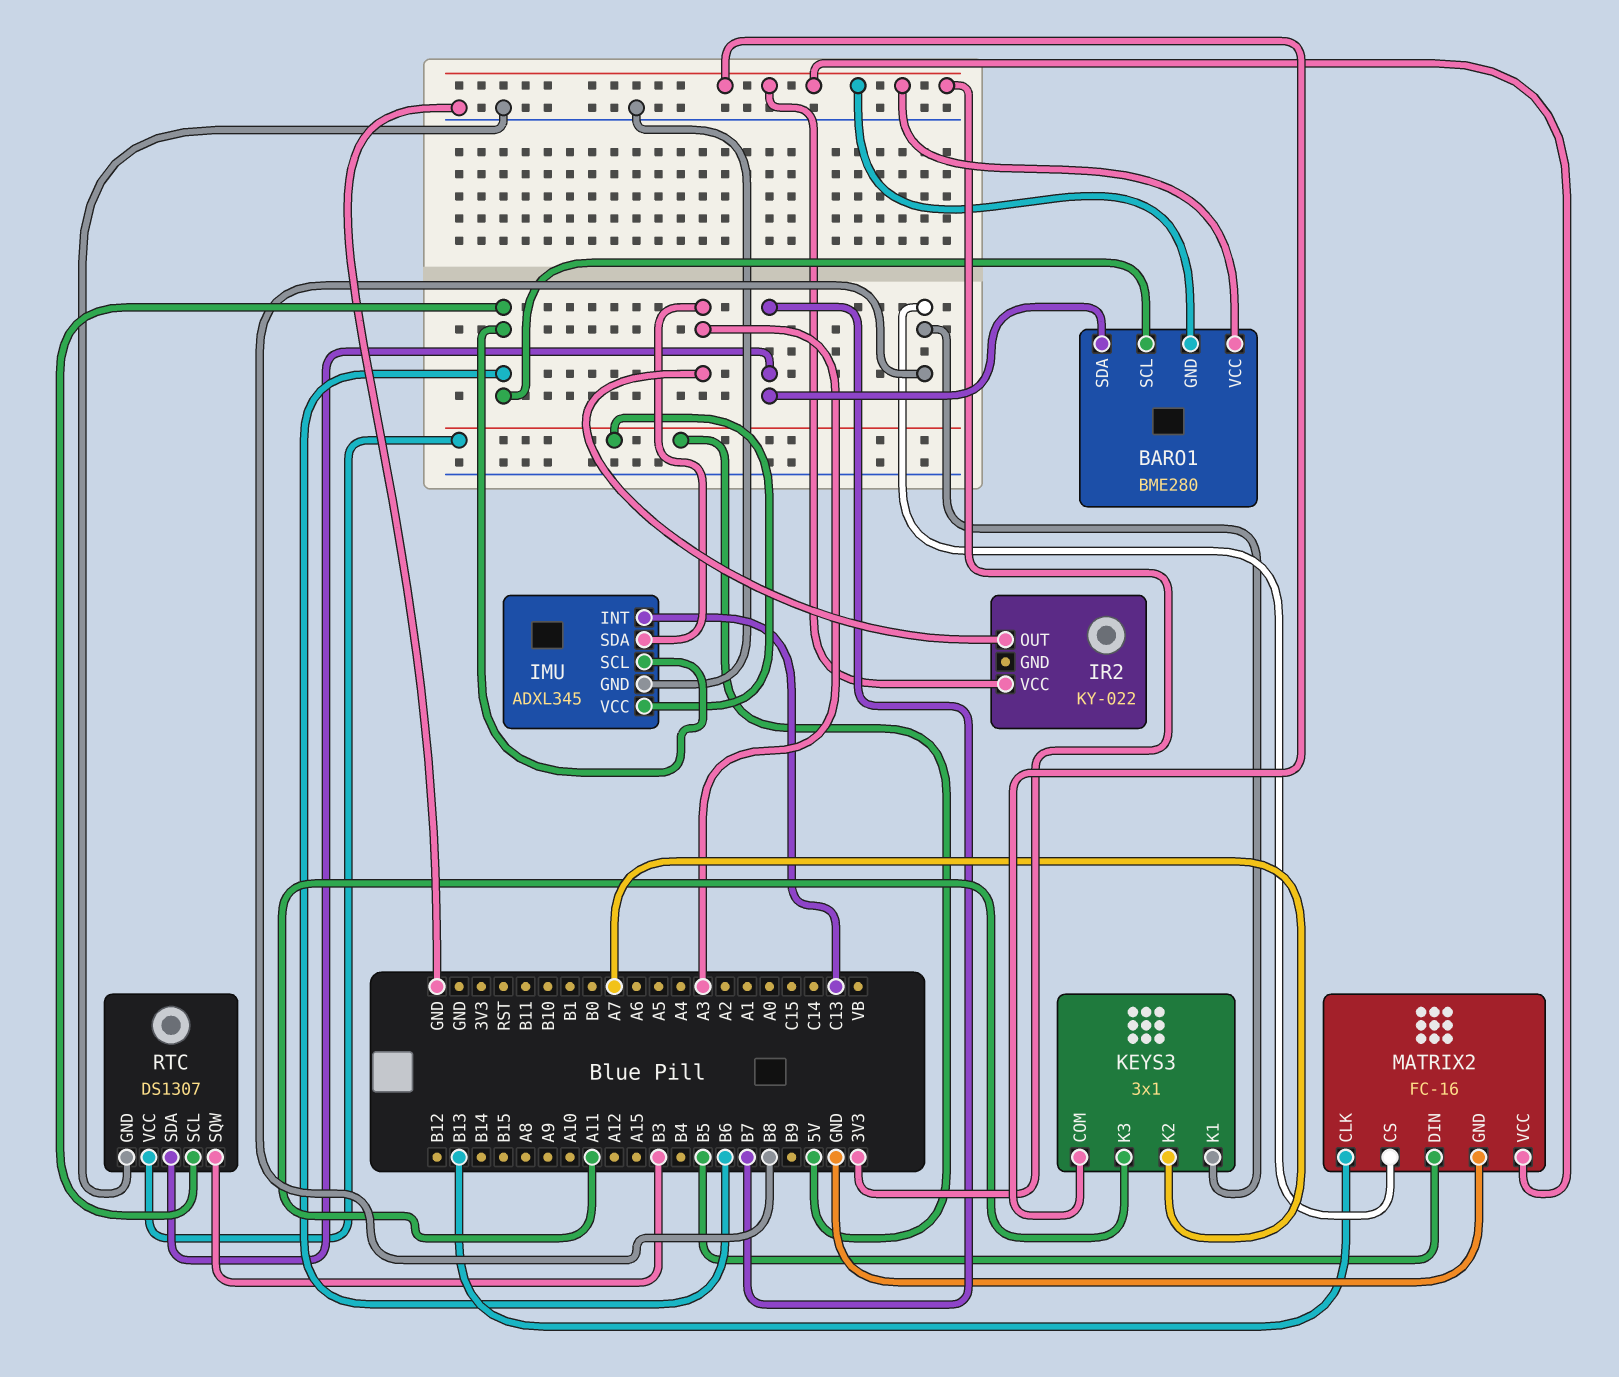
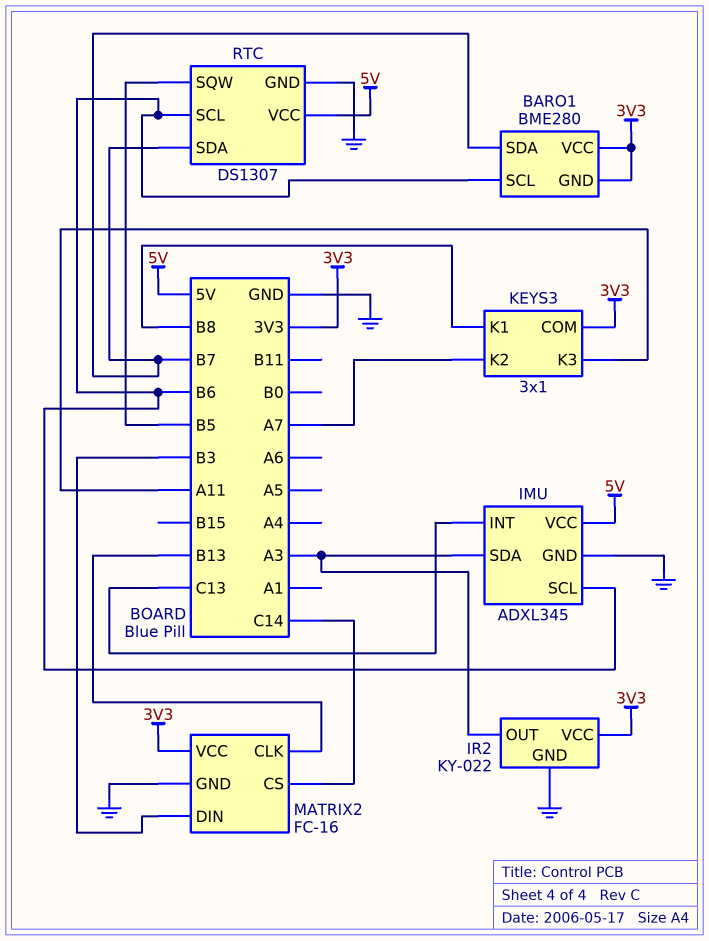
IR2 pin GND: none -> GND
MATRIX2 pin CS: B8 -> C14
MATRIX2 pin DIN: B5 -> B3
RTC pin SQW: B3 -> B5

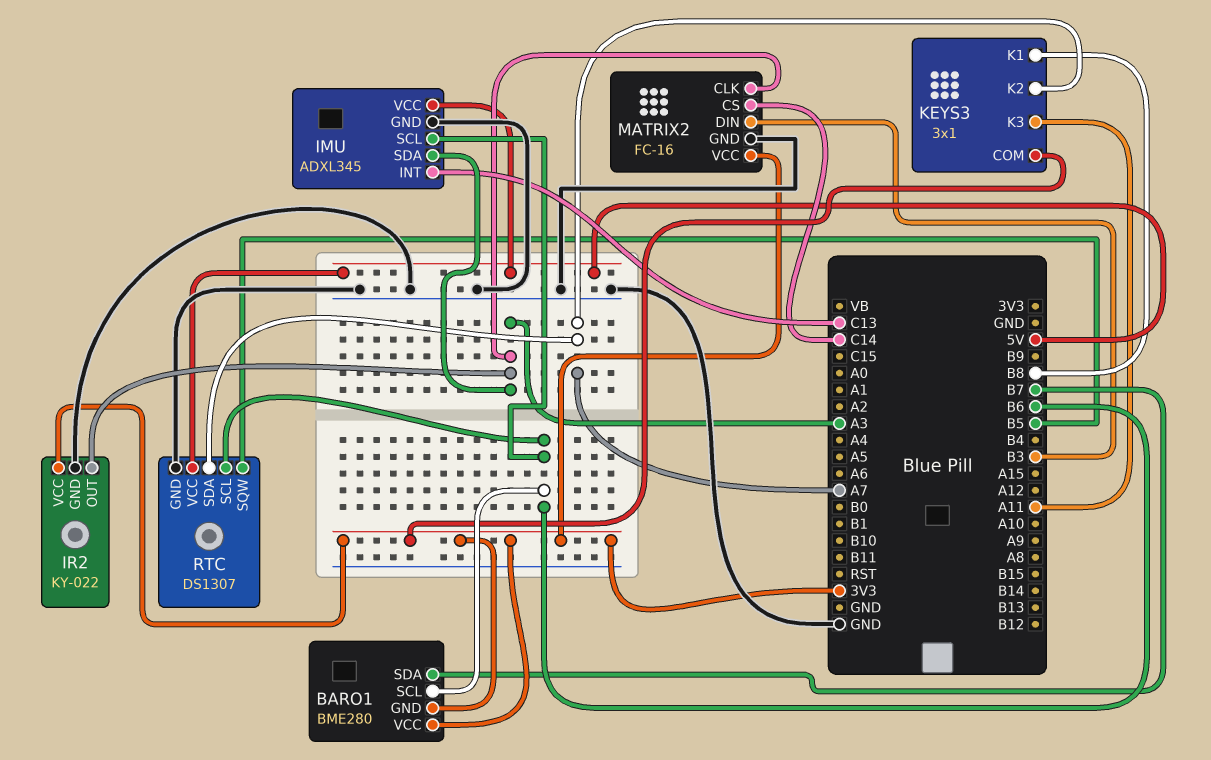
MATRIX2 pin CLK: B13 -> A3
RTC pin SDA: B7 -> A7

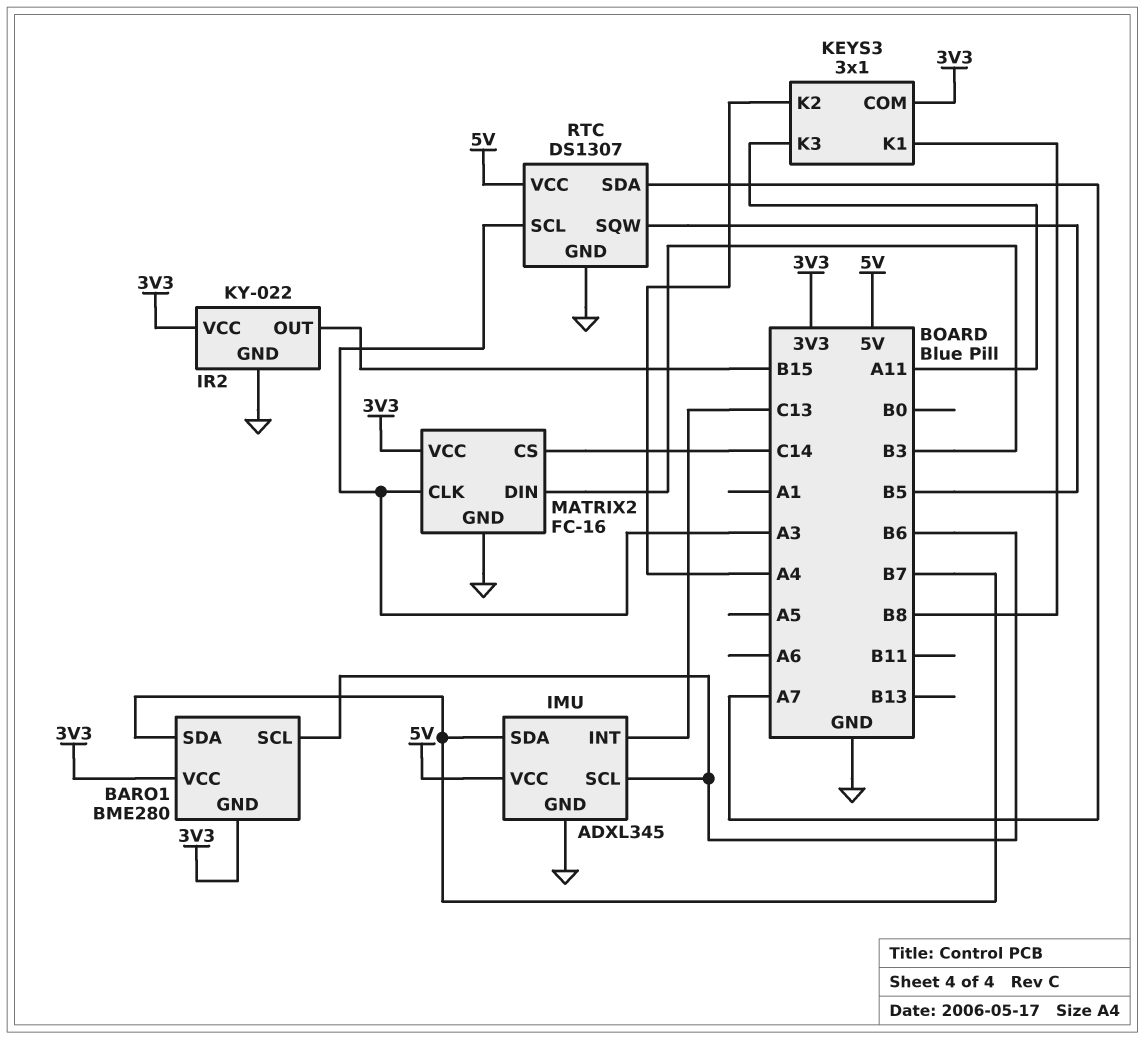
IMU pin SDA: A3 -> B7
IR2 pin OUT: A3 -> B15
KEYS3 pin K2: A7 -> A4
RTC pin SCL: B6 -> A3

